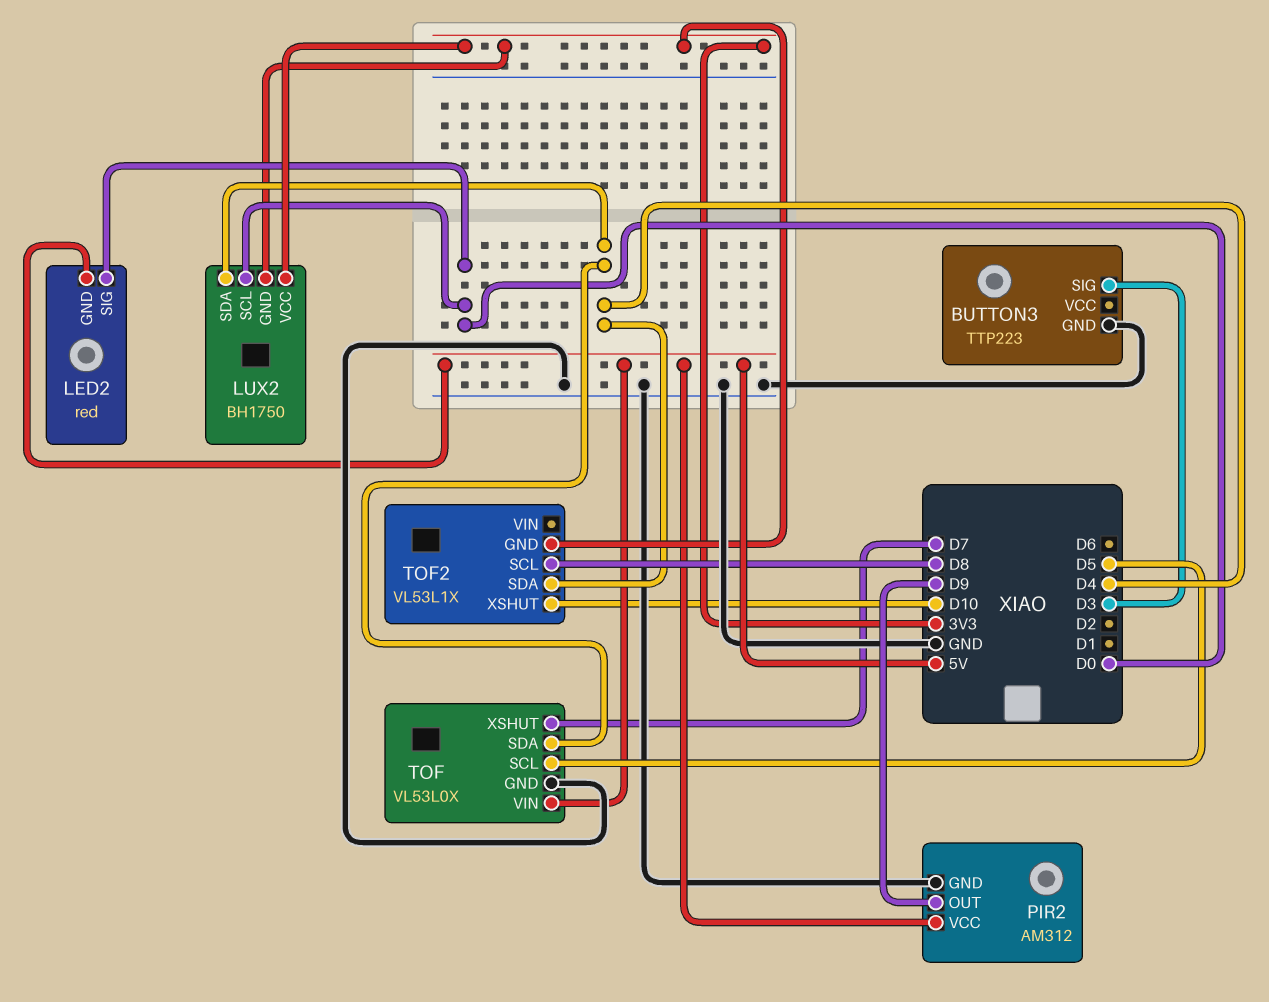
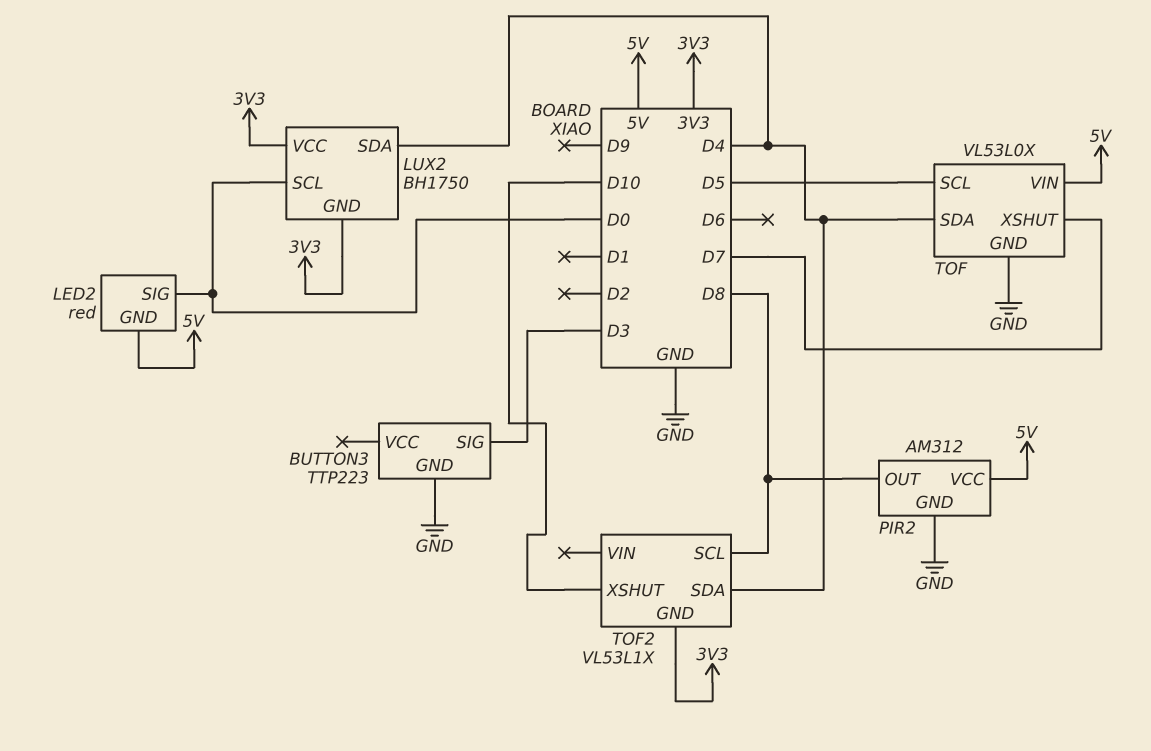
PIR2 pin OUT: D9 -> D8

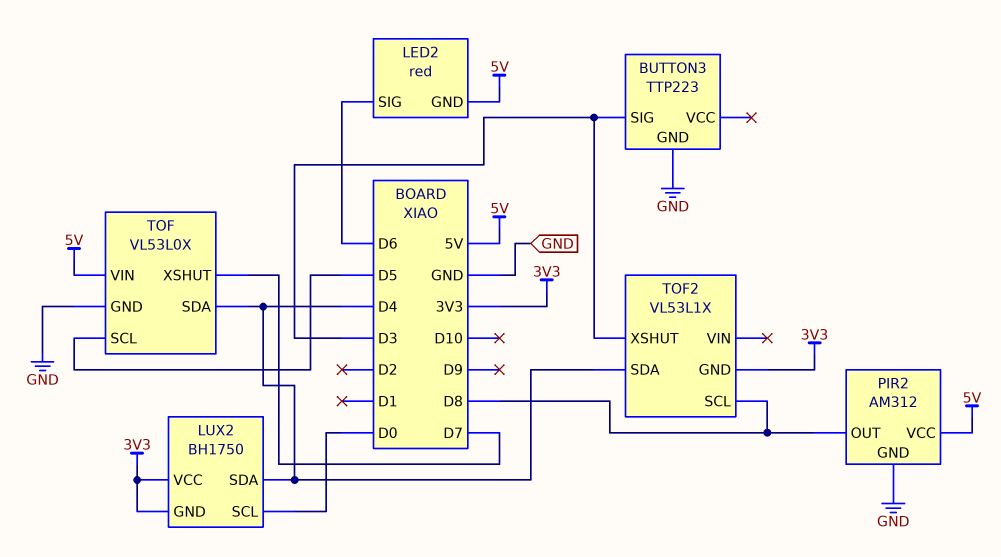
LED2 pin SIG: D0 -> D6
TOF2 pin XSHUT: D10 -> D3

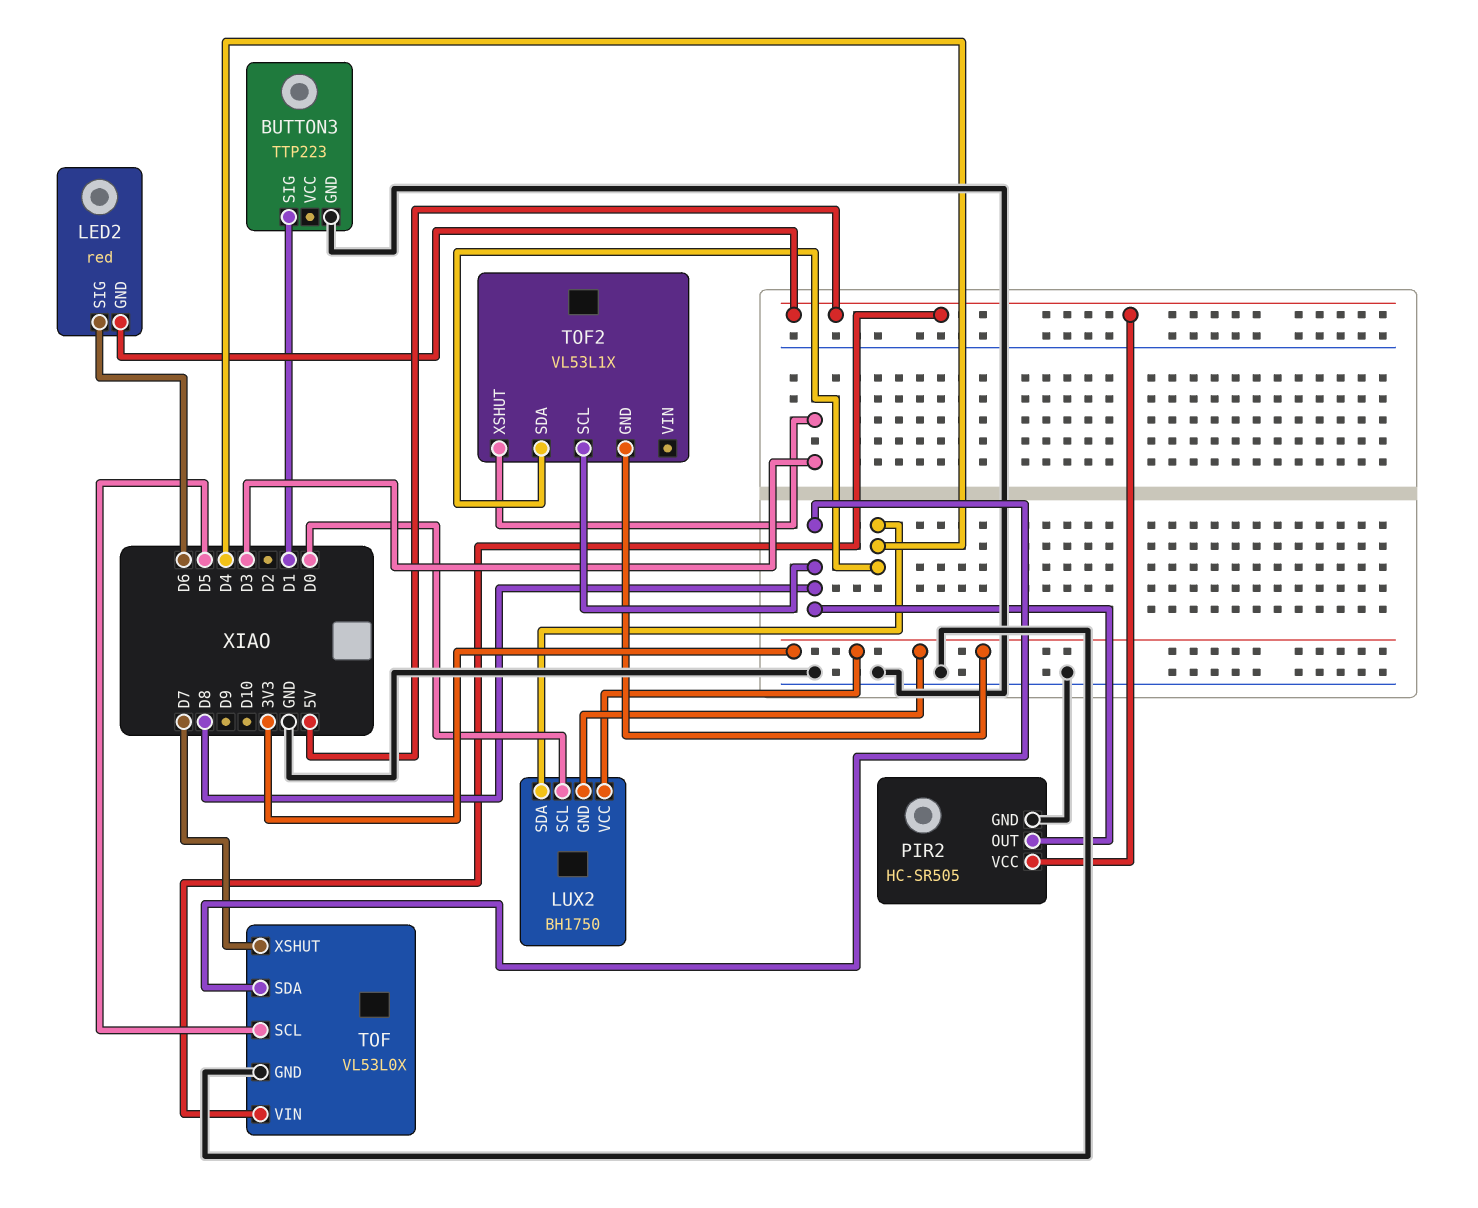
BUTTON3 pin SIG: D3 -> D1
PIR2: AM312 -> HC-SR505
TOF pin SDA: D4 -> D8

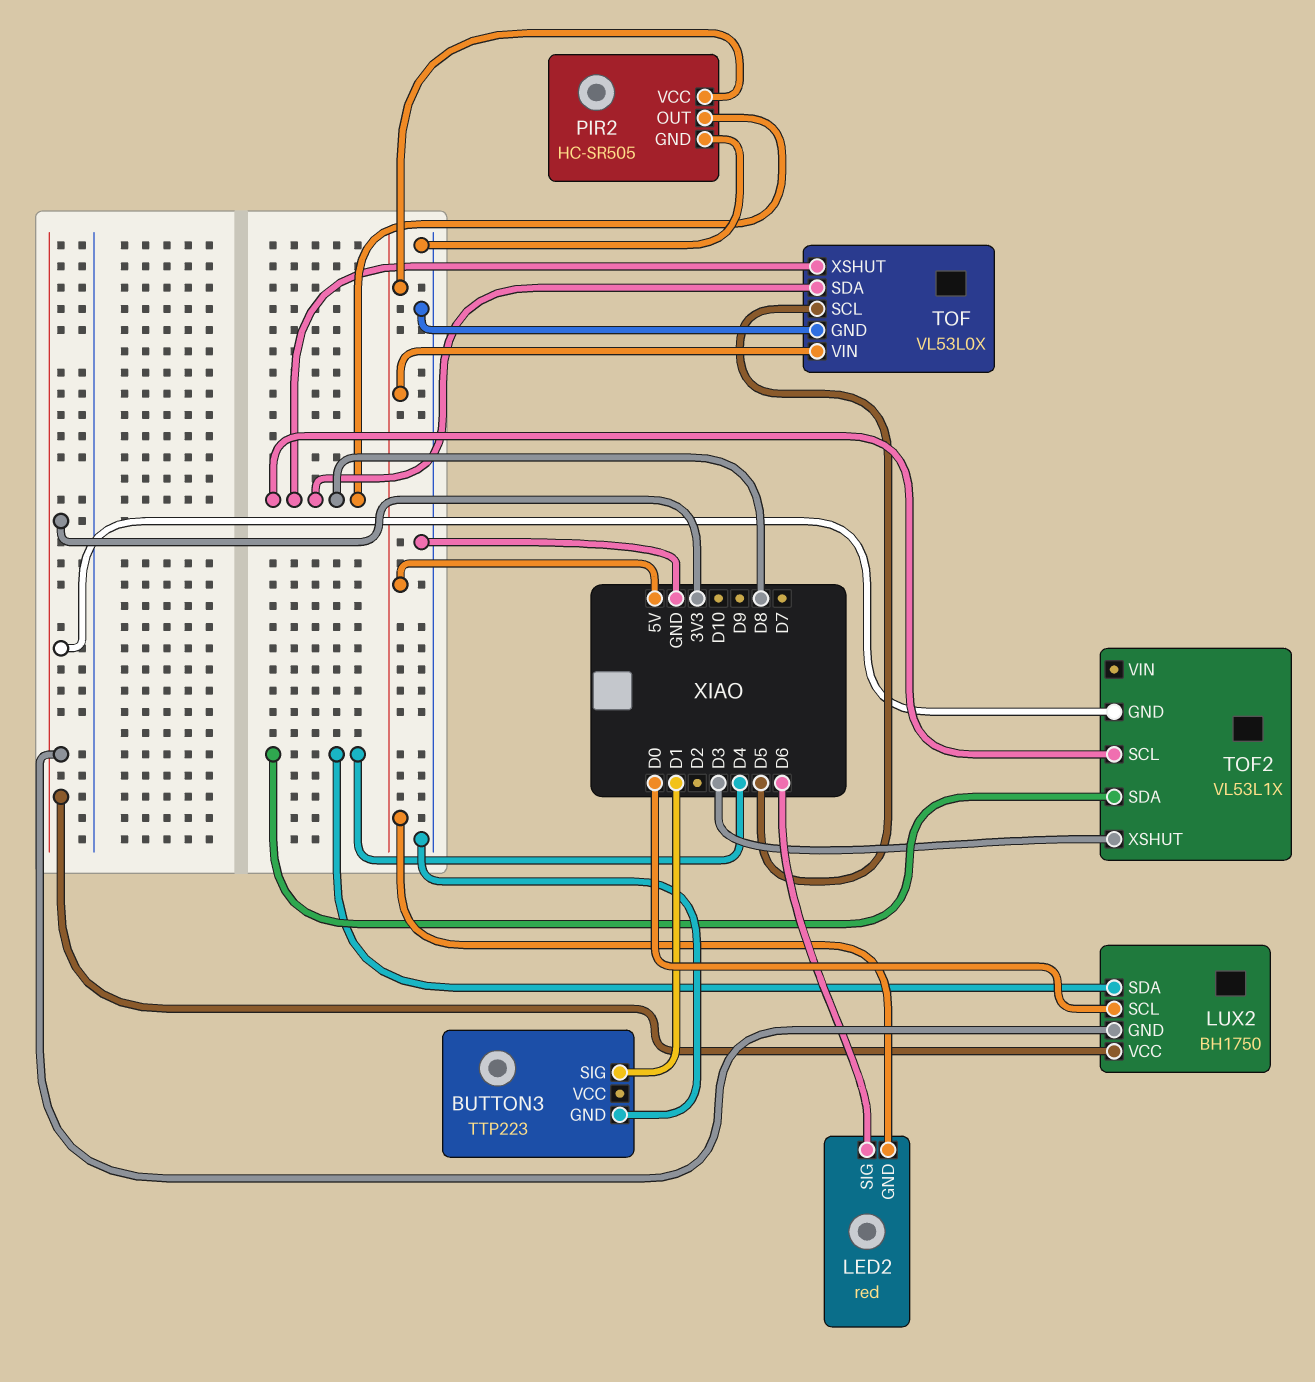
TOF pin XSHUT: D7 -> D8

